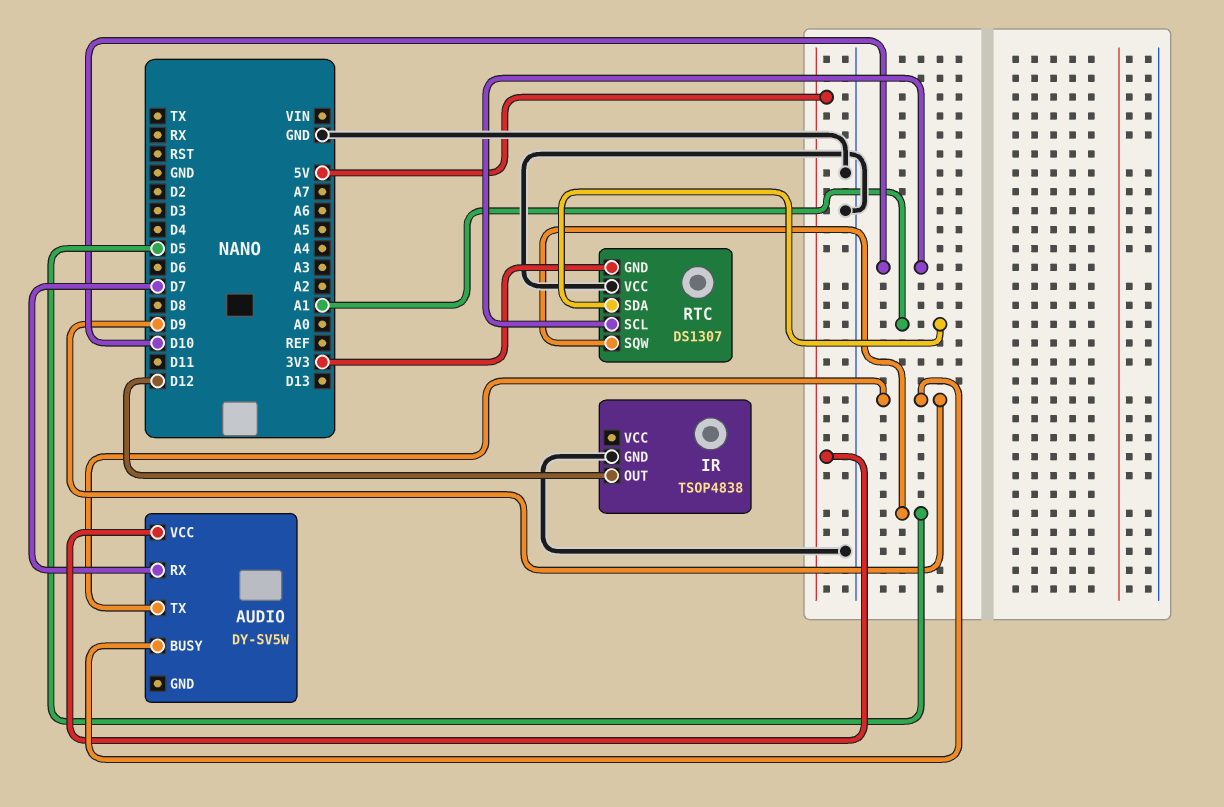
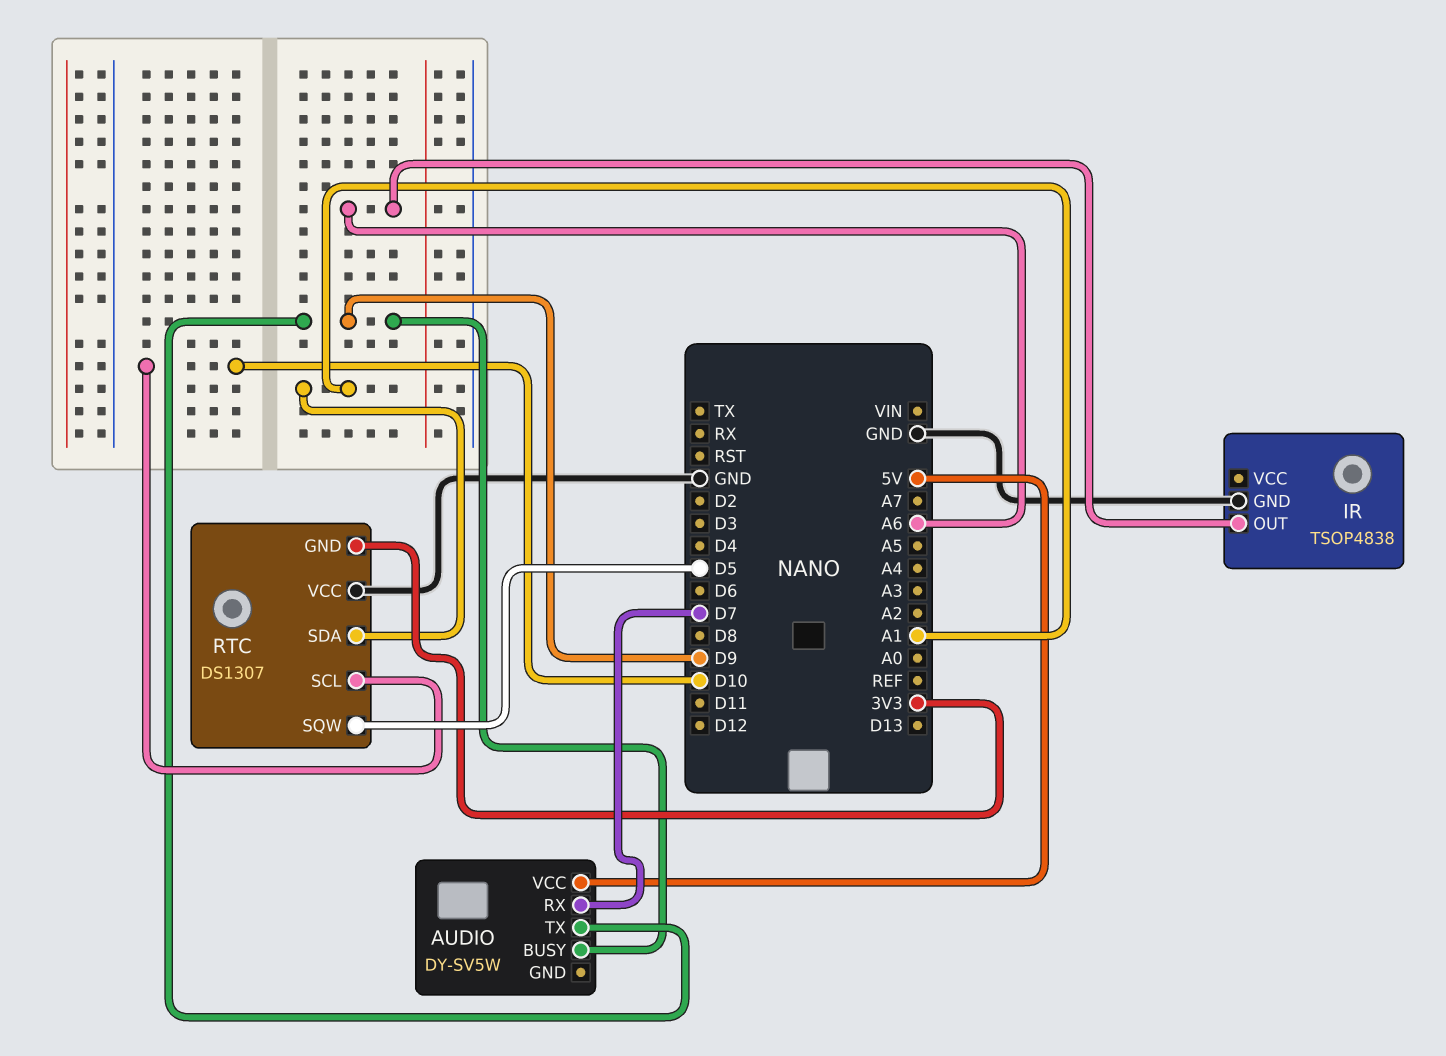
IR pin OUT: D12 -> A6

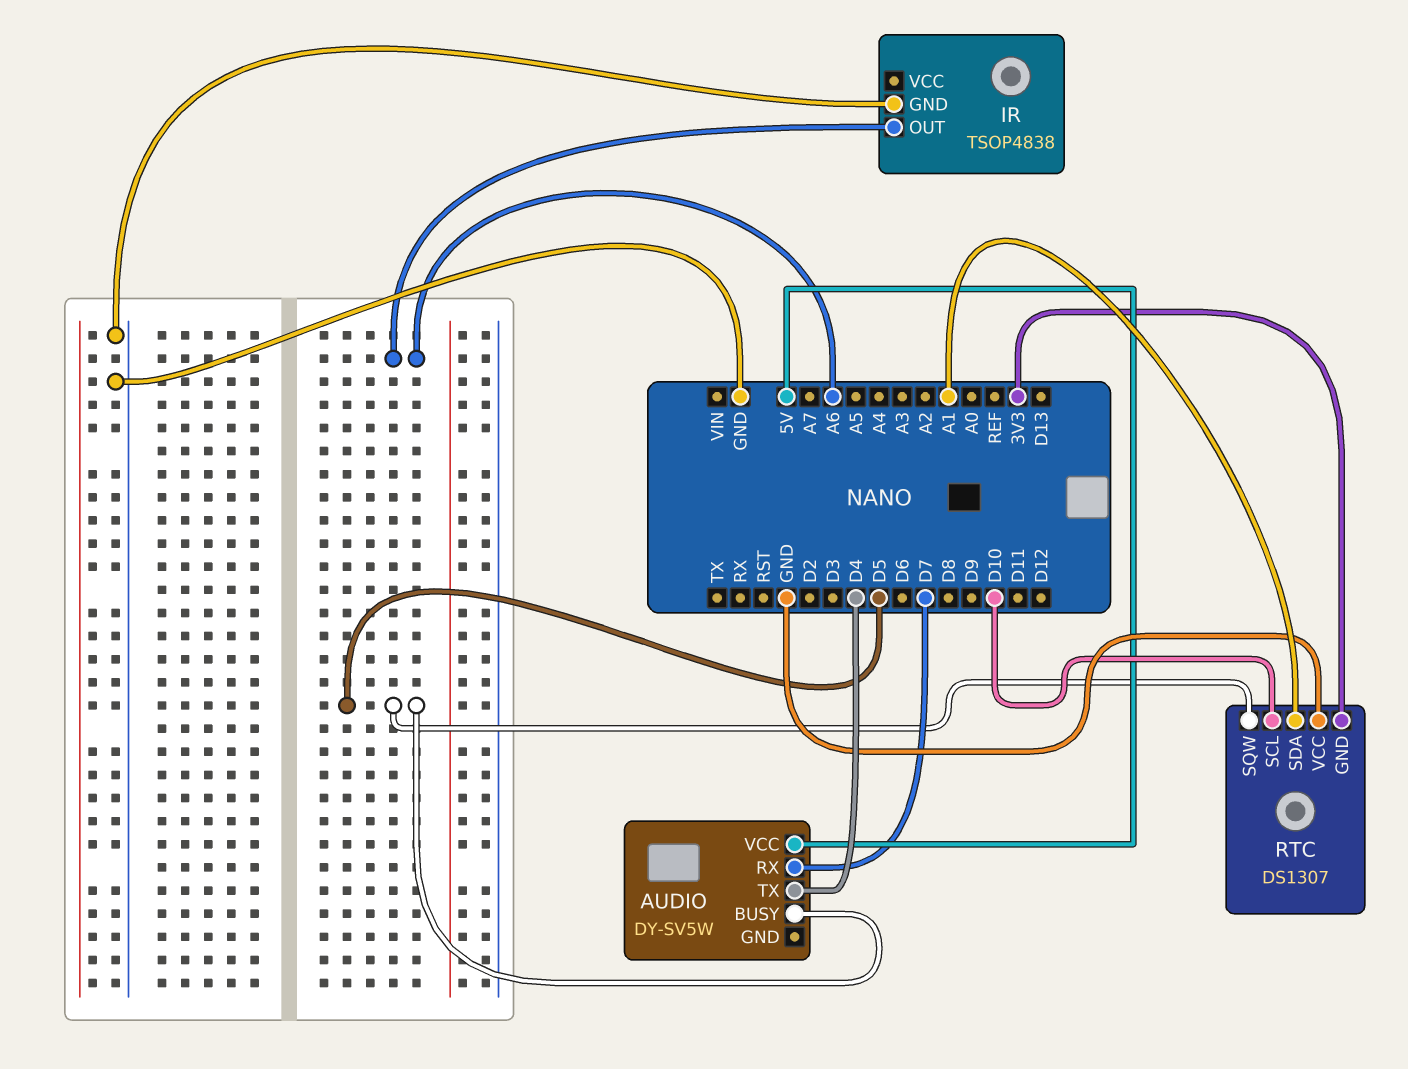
AUDIO pin BUSY: D9 -> D5
AUDIO pin TX: D9 -> D4

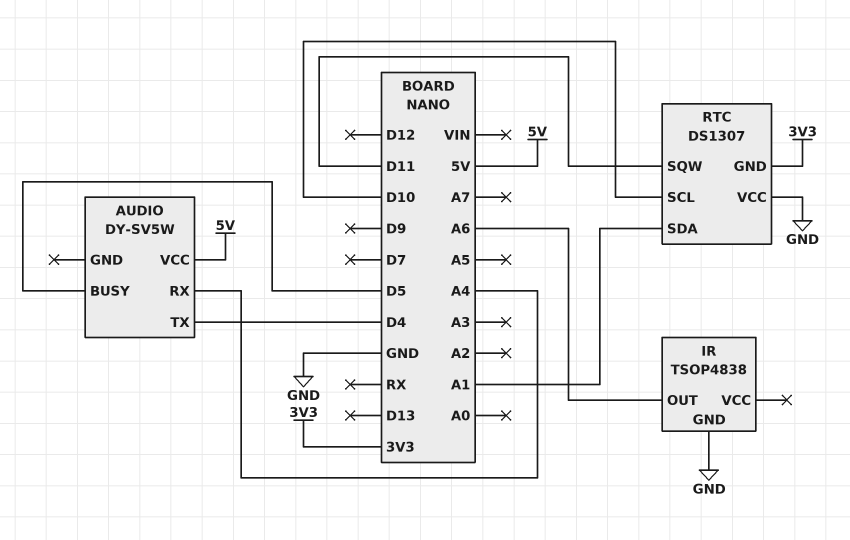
AUDIO pin RX: D7 -> A4
RTC pin SQW: D5 -> D11

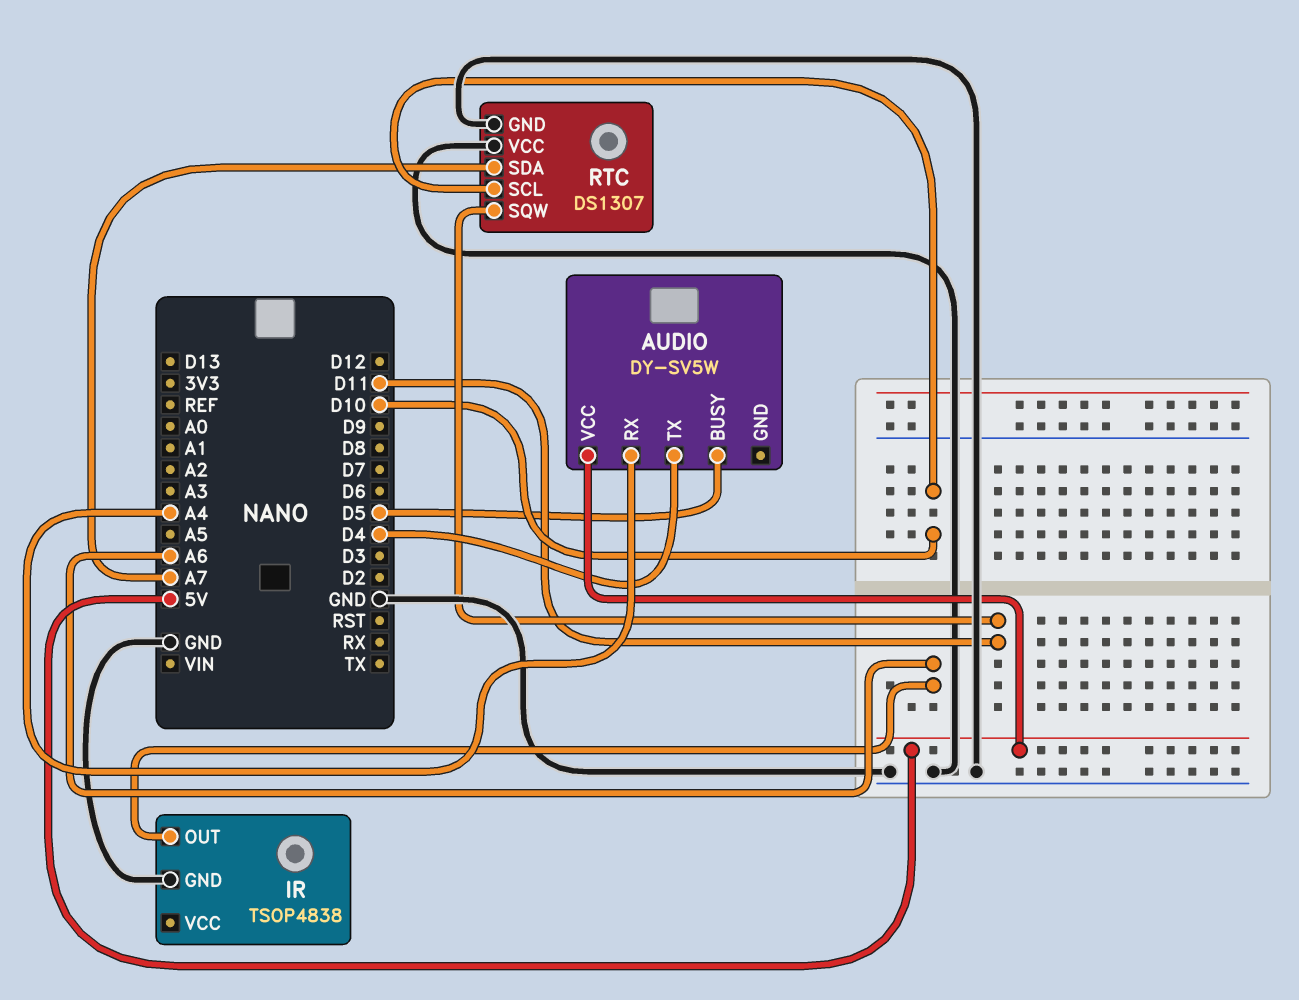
RTC pin GND: 3V3 -> GND
RTC pin SDA: A1 -> A7

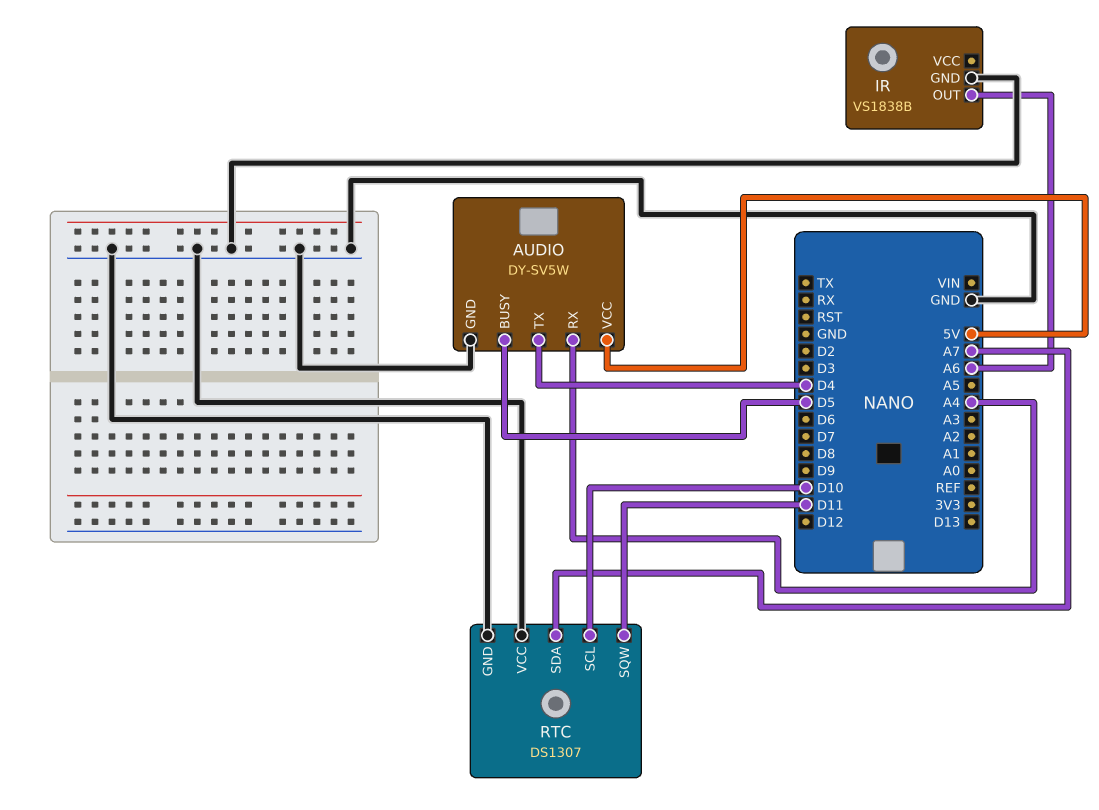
AUDIO pin GND: none -> GND
IR: TSOP4838 -> VS1838B

